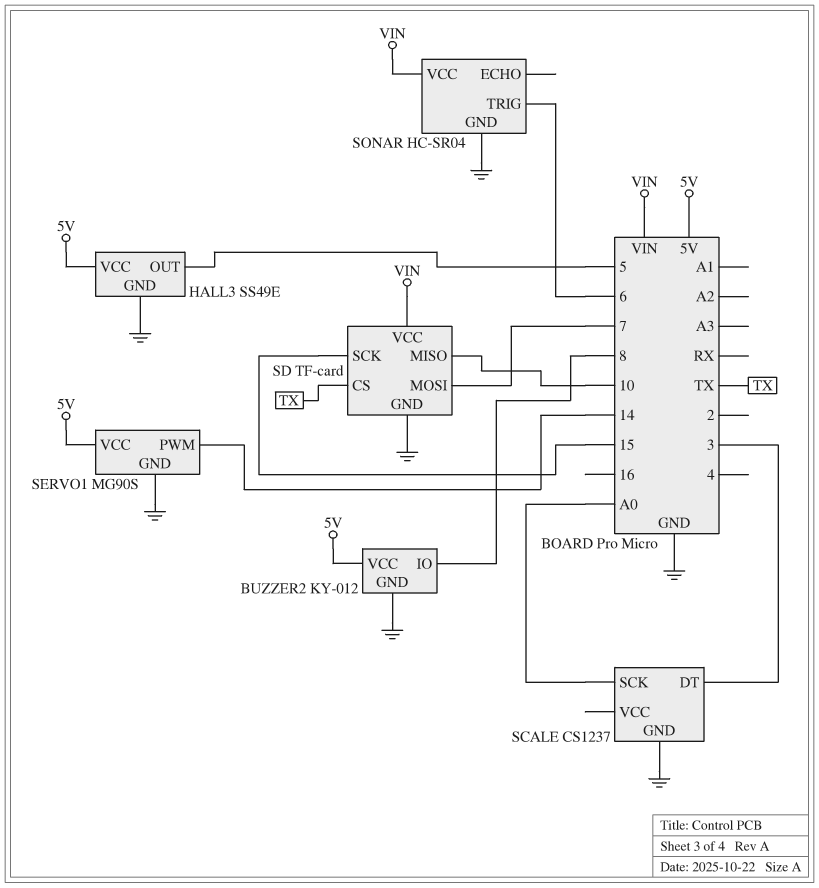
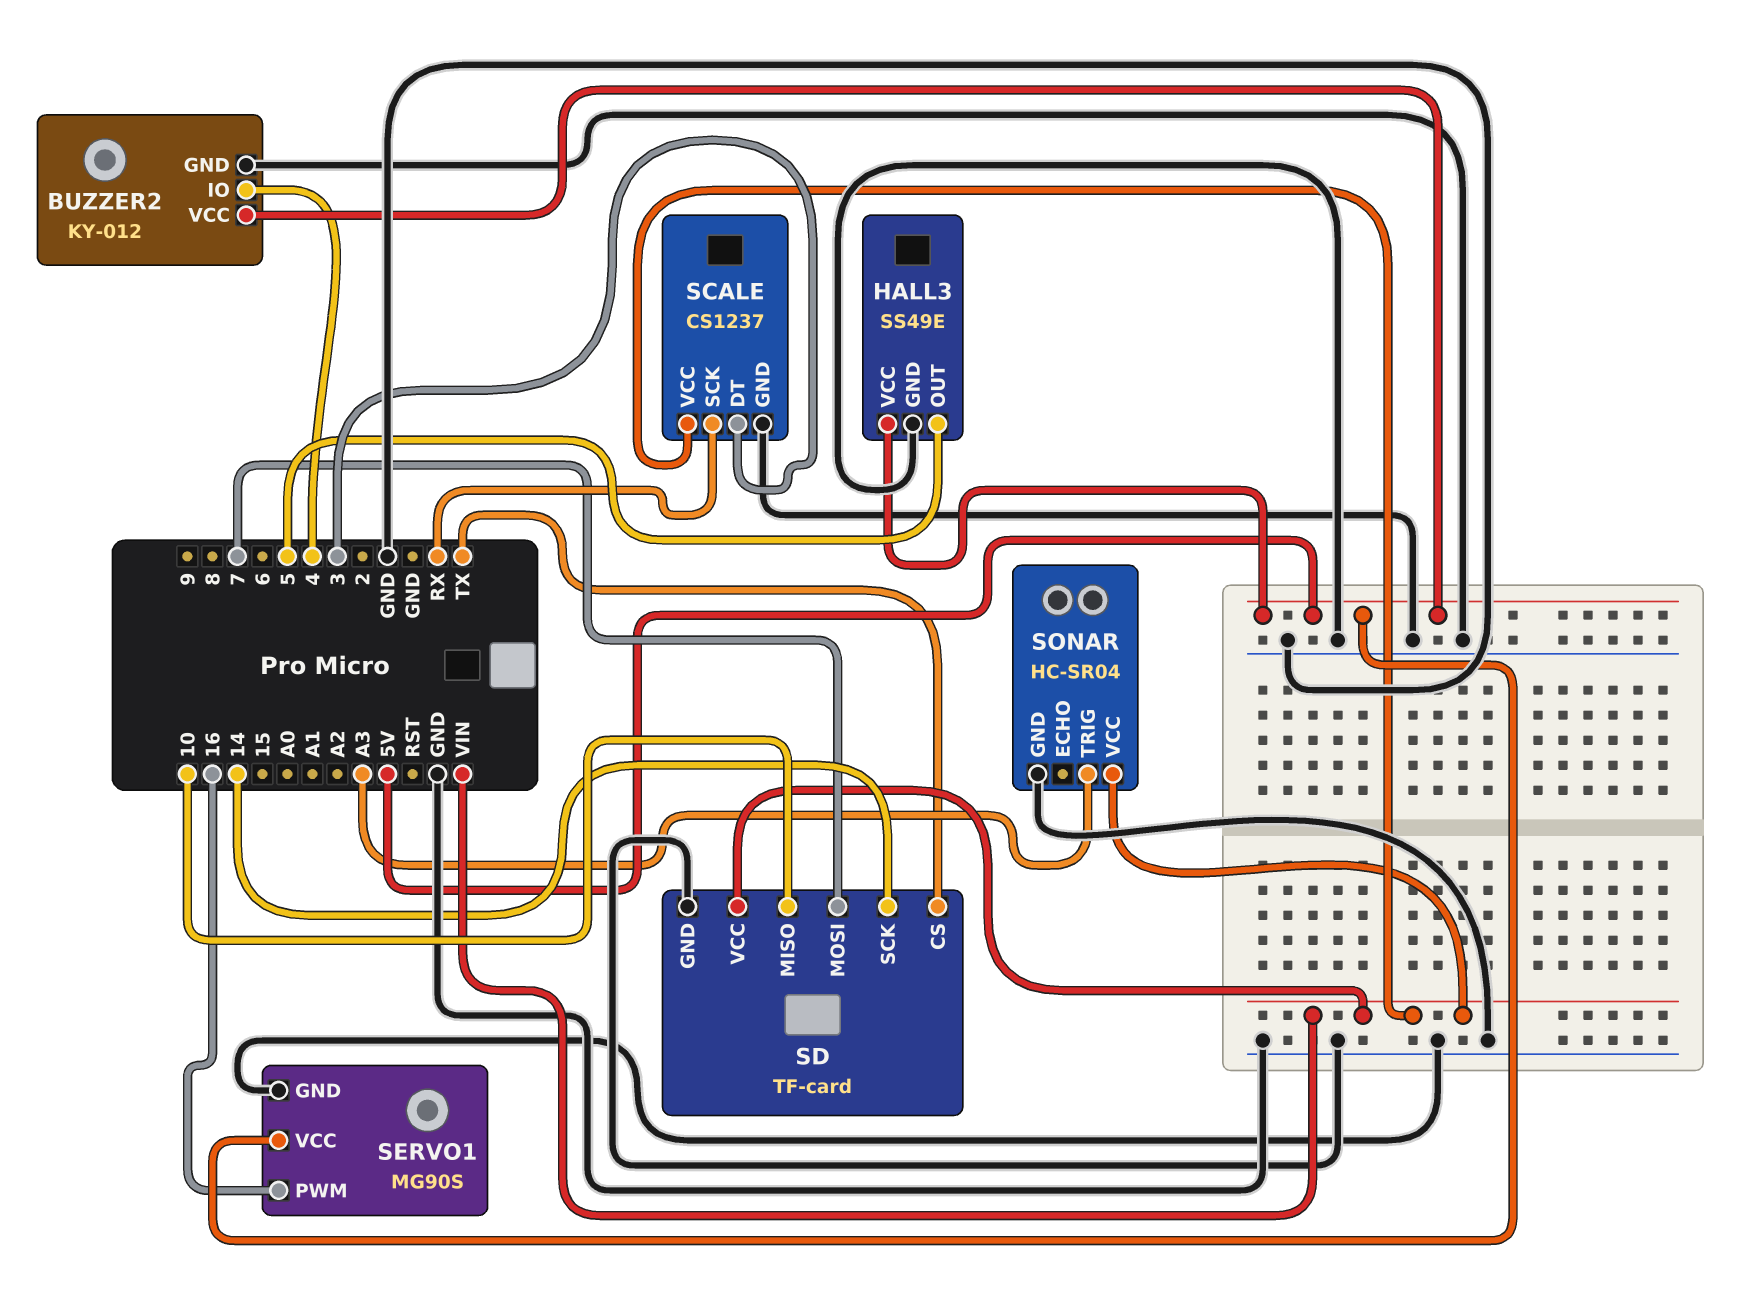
BUZZER2 pin IO: 8 -> 4
SCALE pin SCK: A0 -> RX
SCALE pin VCC: none -> VIN
SD pin SCK: 15 -> 14
SERVO1 pin PWM: 14 -> 16
SONAR pin TRIG: 6 -> A3

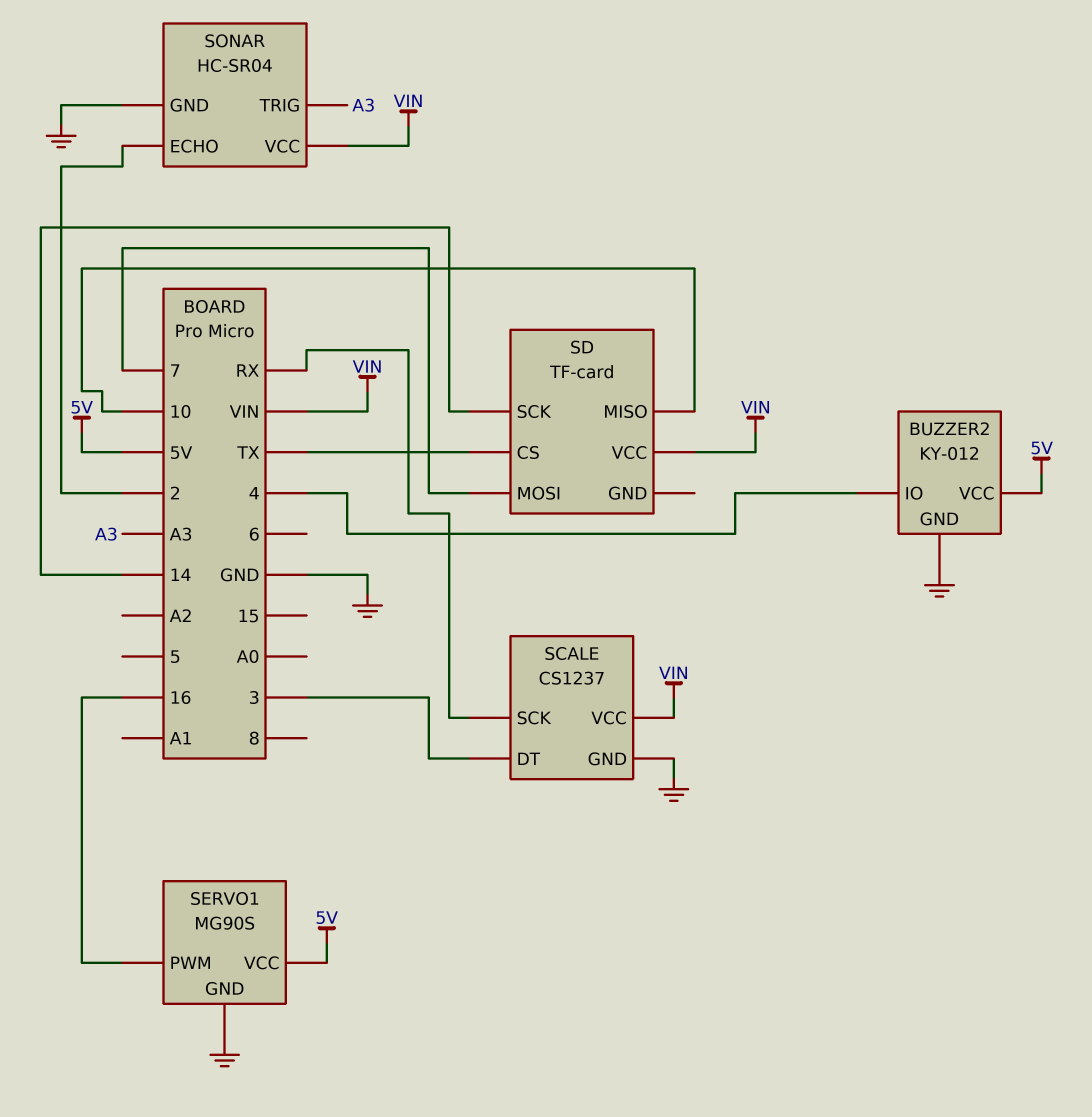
HALL3: SS49E -> none
HALL3 pin GND: GND -> none
HALL3 pin OUT: 5 -> none
HALL3 pin VCC: 5V -> none
SD pin GND: GND -> none
SONAR pin ECHO: none -> 2

